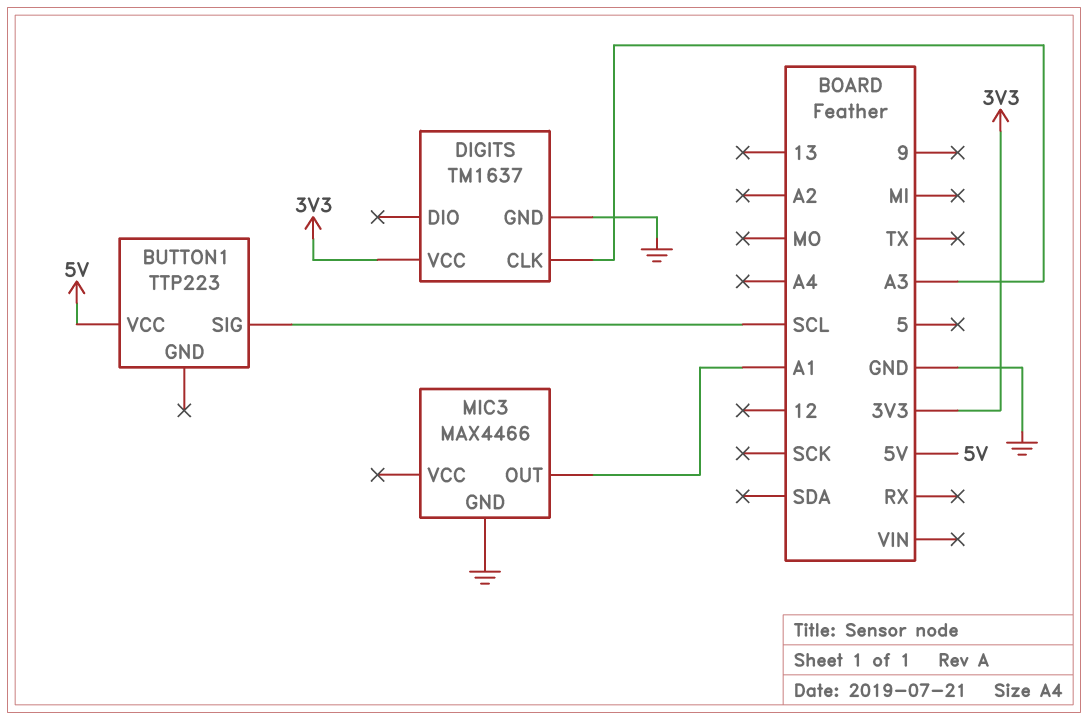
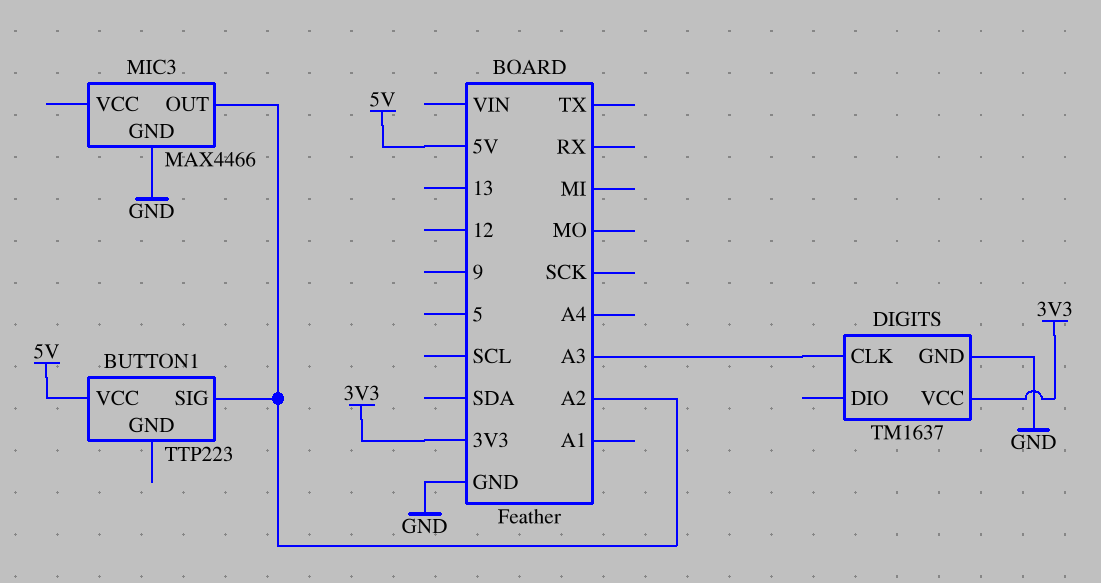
BUTTON1 pin SIG: SCL -> A2
MIC3 pin OUT: A1 -> A2

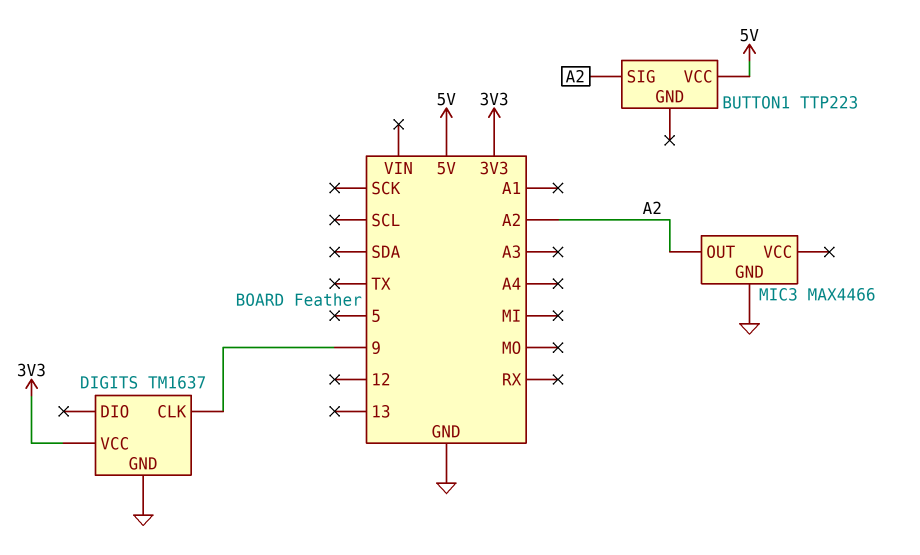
DIGITS pin CLK: A3 -> 9

